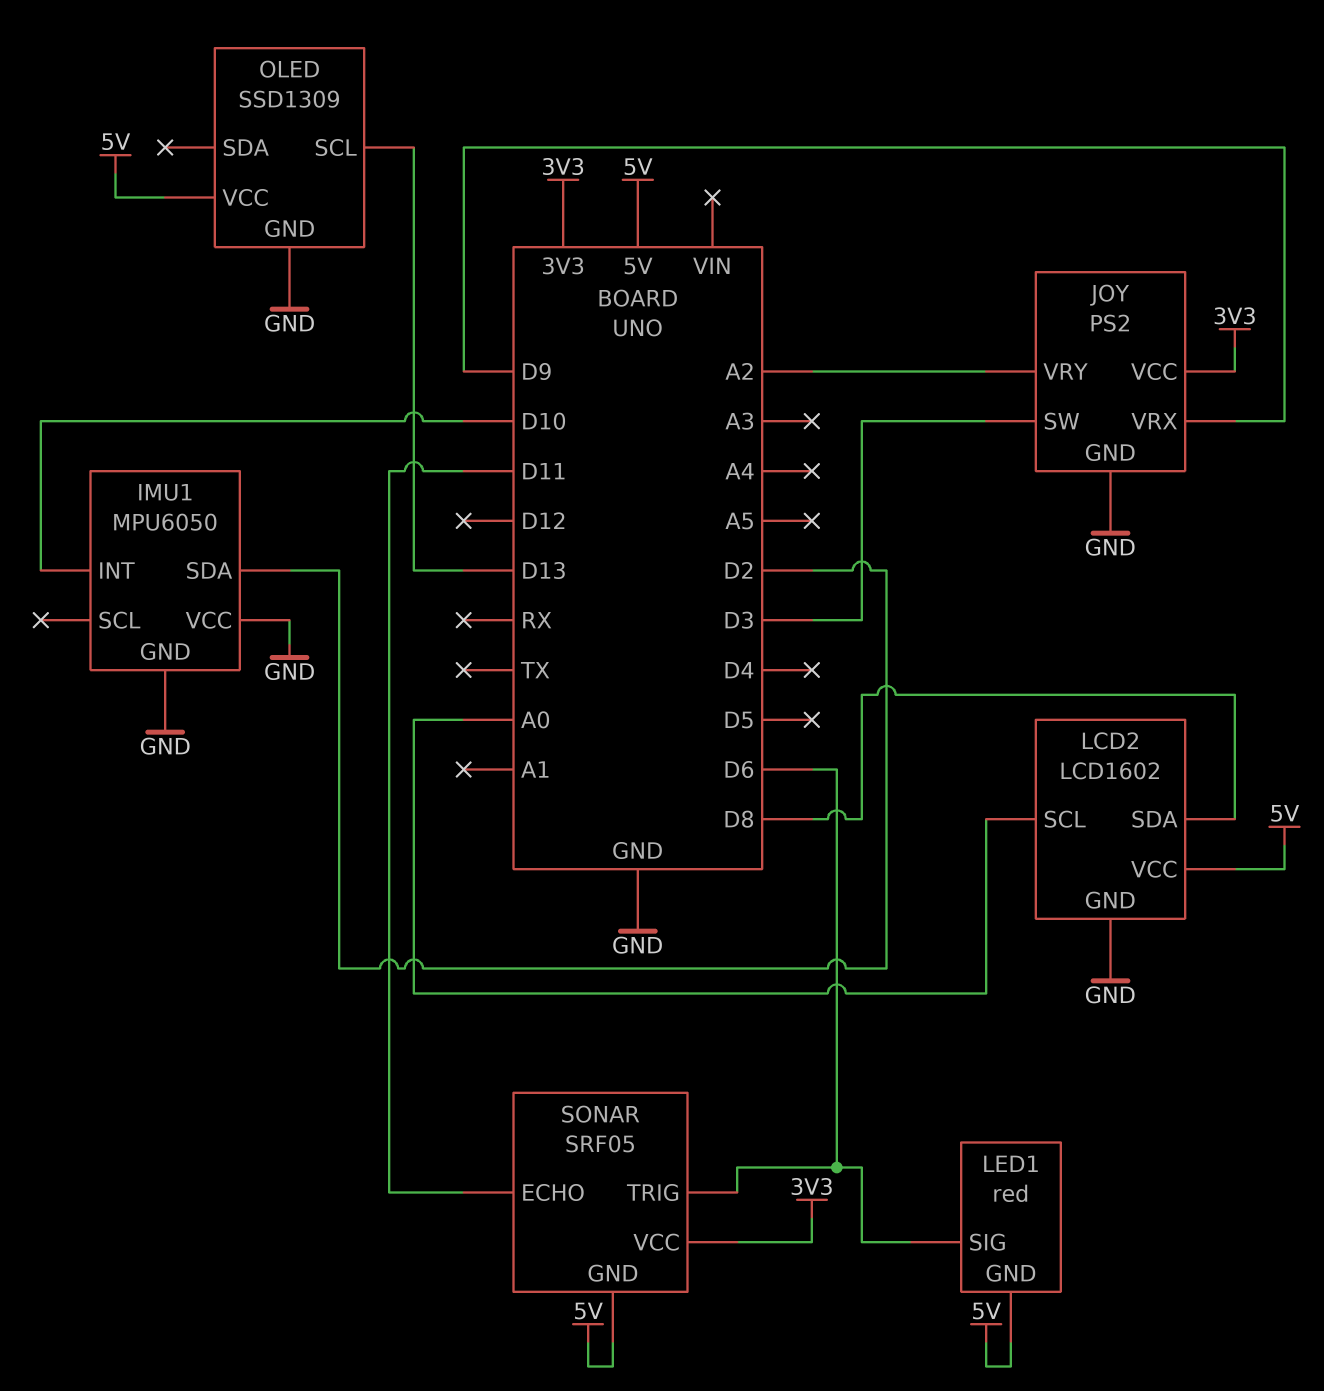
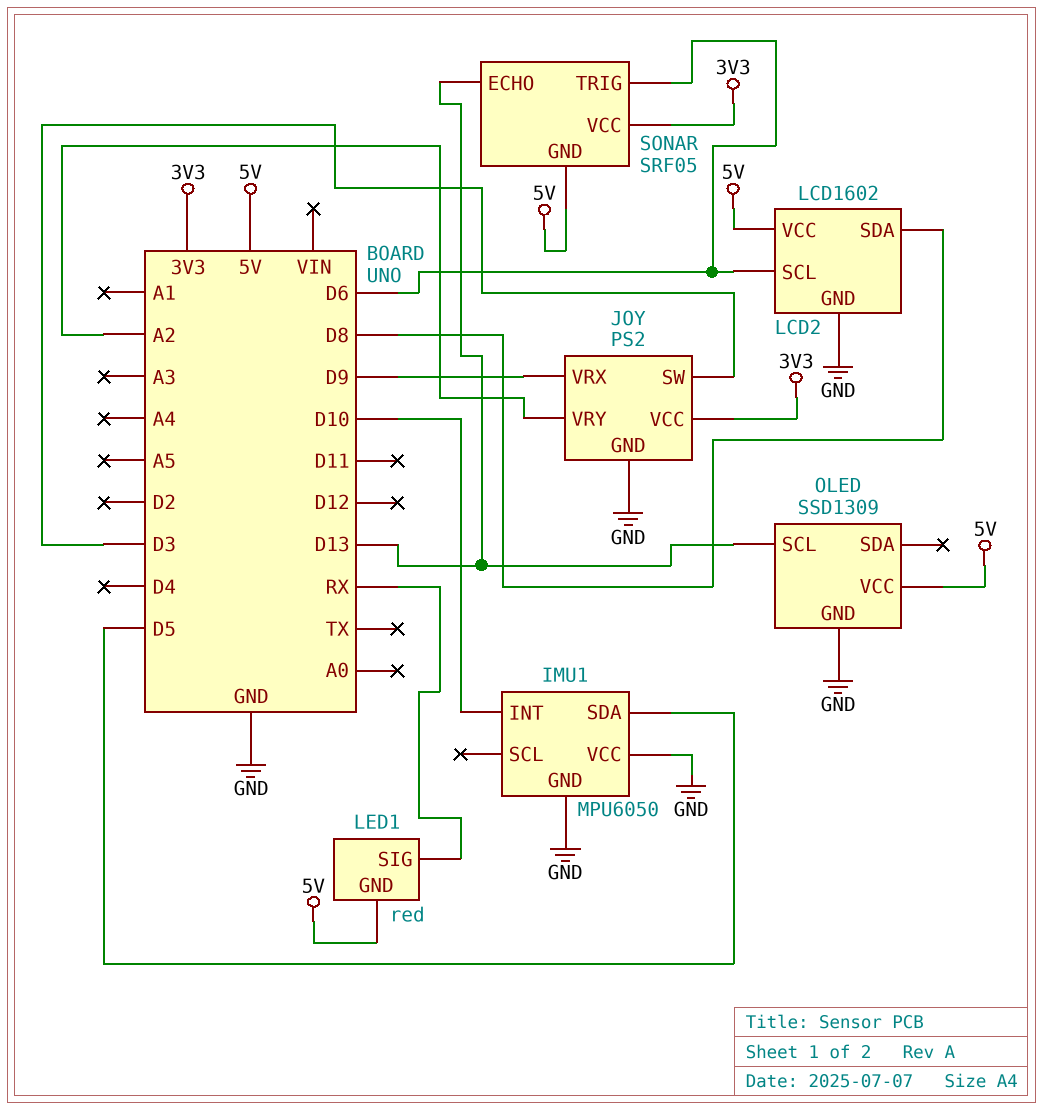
IMU1 pin SDA: D2 -> D5
LCD2 pin SCL: A0 -> D6
LED1 pin SIG: D6 -> RX
SONAR pin ECHO: D11 -> D13

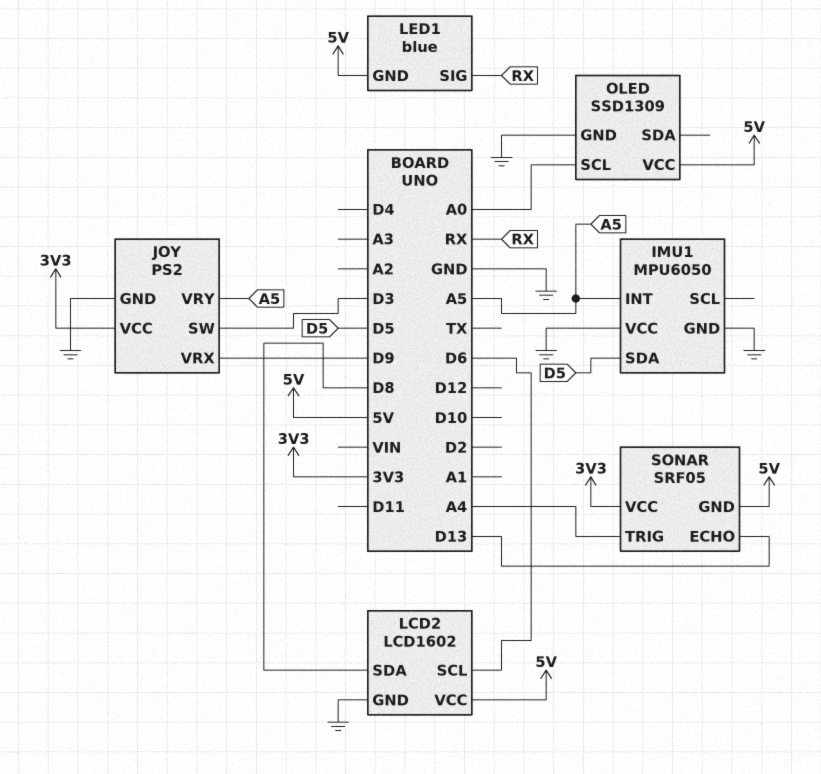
IMU1 pin INT: D10 -> A5
JOY pin VRY: A2 -> A5
LED1: red -> blue
OLED pin SCL: D13 -> A0
SONAR pin TRIG: D6 -> A4

